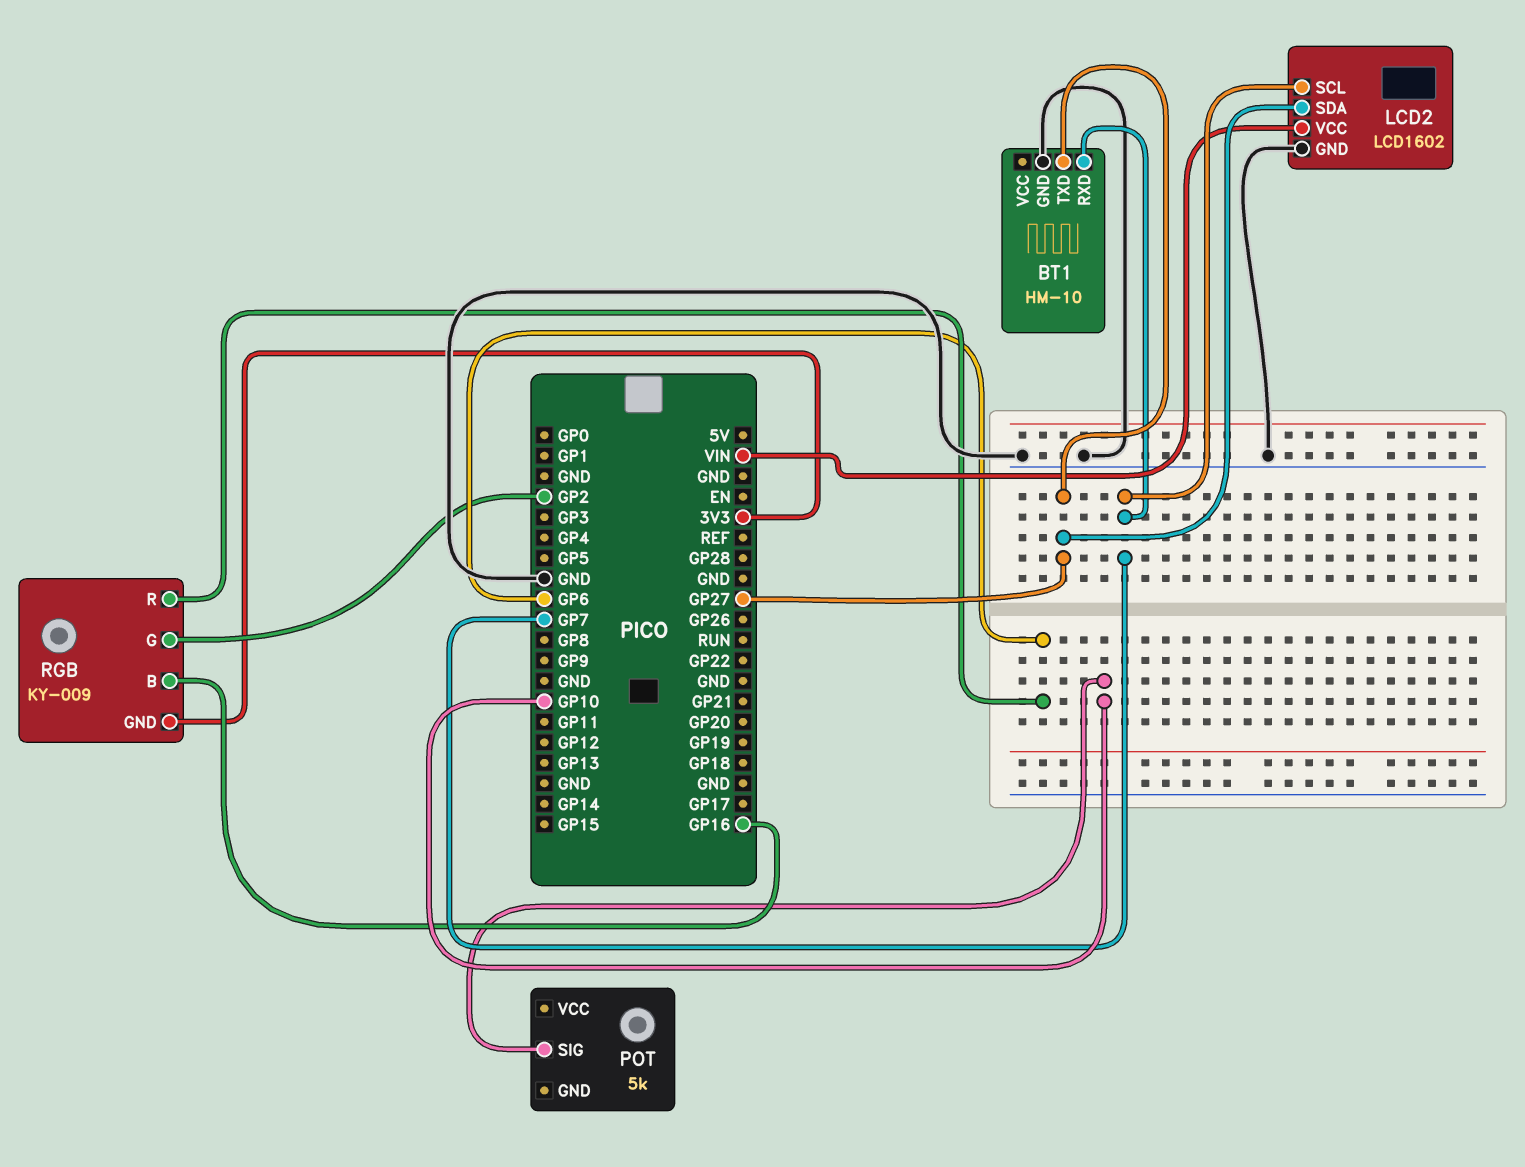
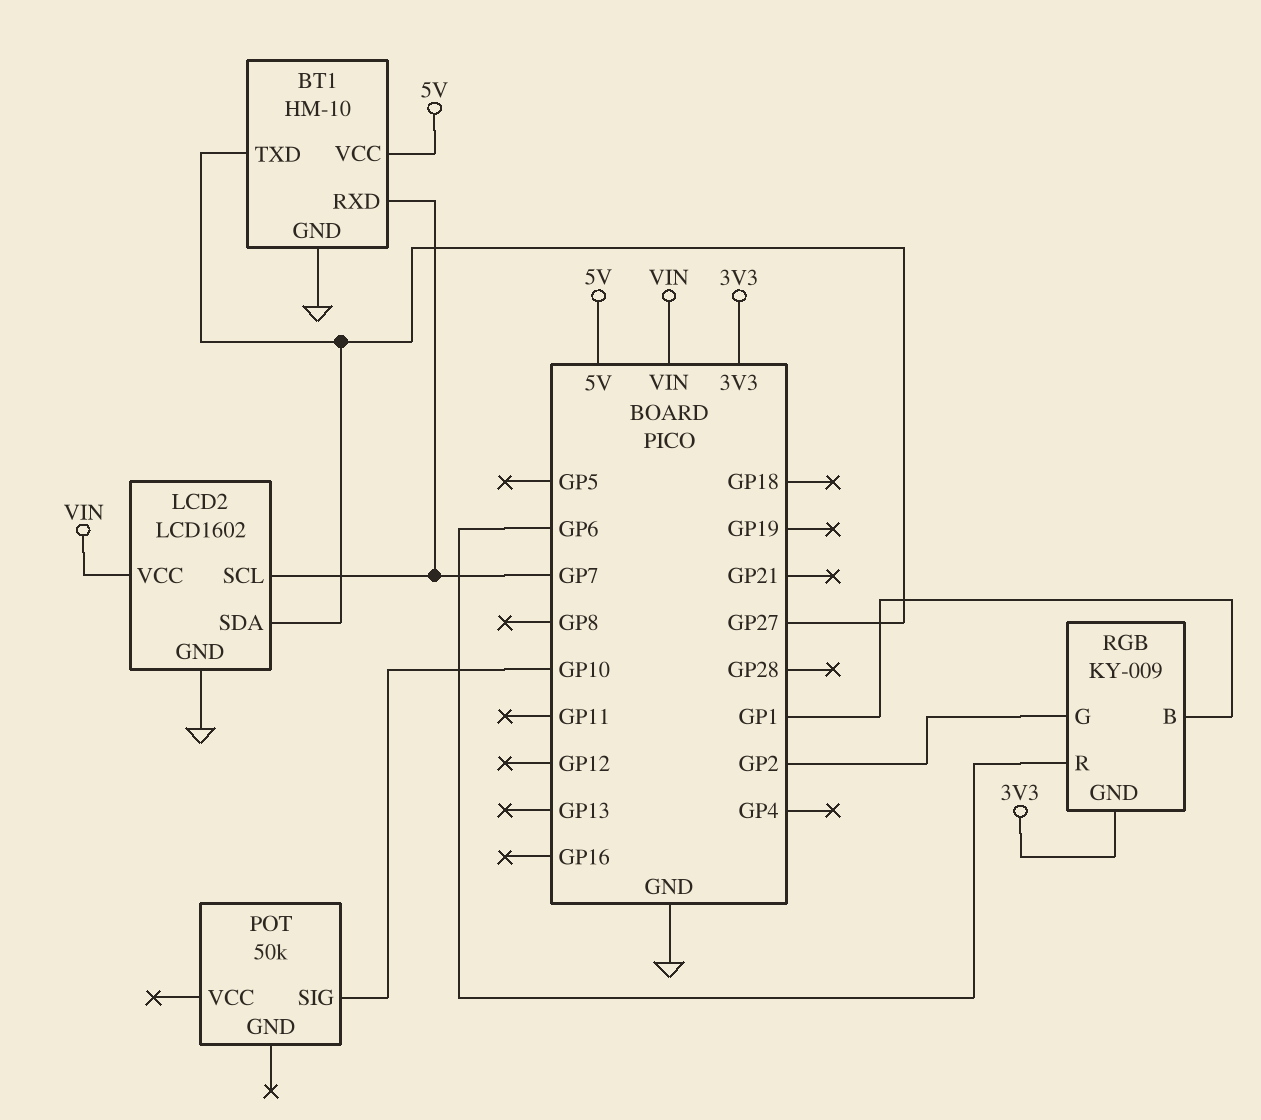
BT1 pin VCC: none -> 5V
POT: 5k -> 50k
RGB pin B: GP16 -> GP1

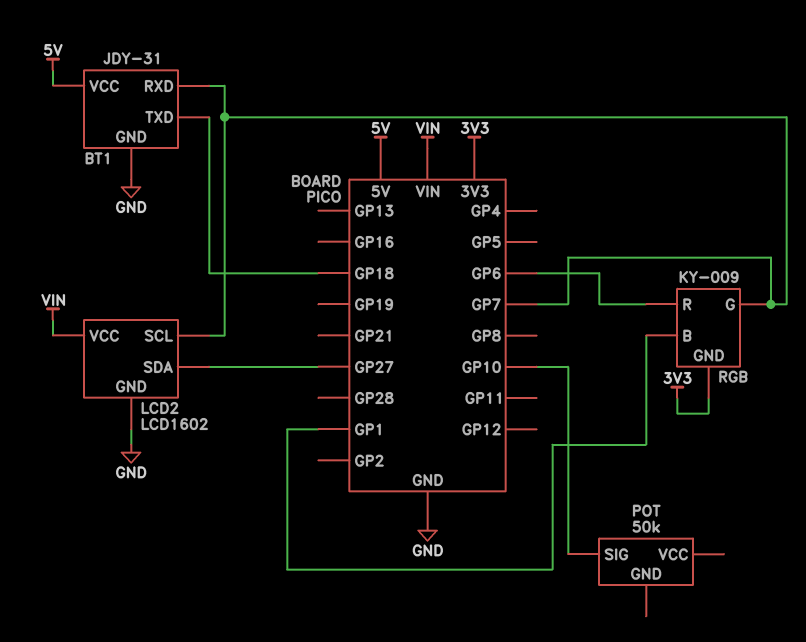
BT1: HM-10 -> JDY-31
BT1 pin TXD: GP27 -> GP18
RGB pin G: GP2 -> GP7

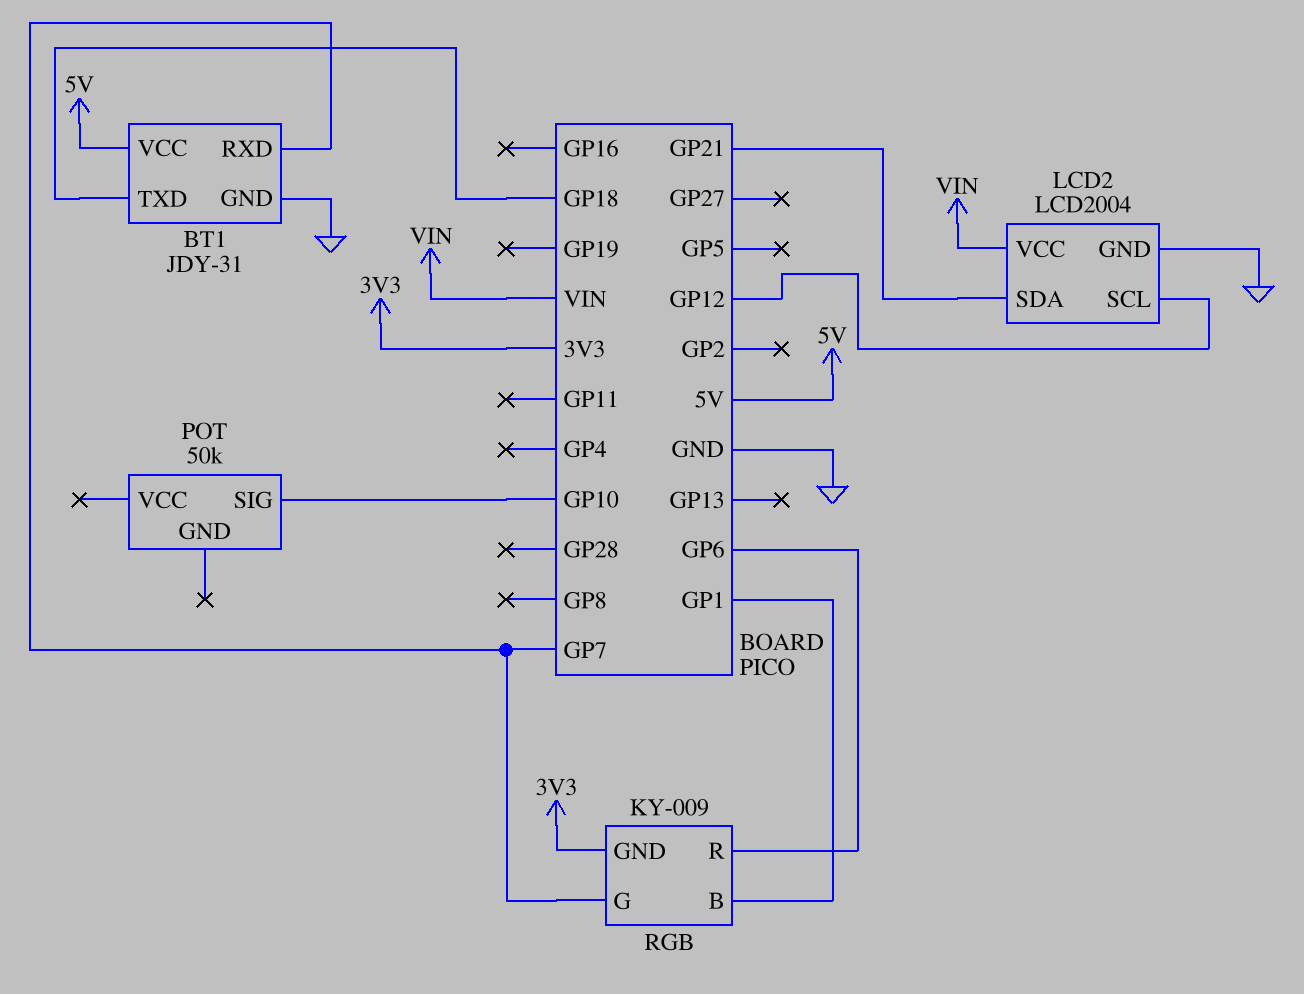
LCD2: LCD1602 -> LCD2004
LCD2 pin SCL: GP7 -> GP12
LCD2 pin SDA: GP27 -> GP21

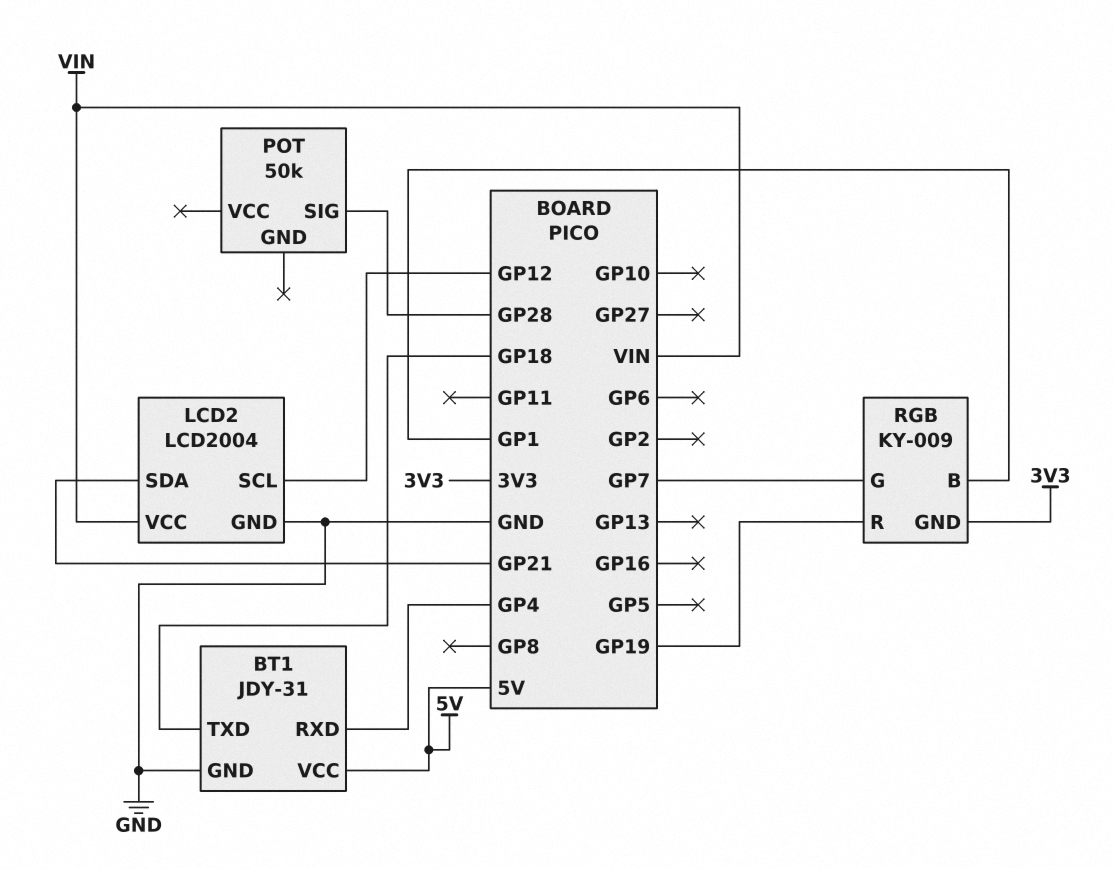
BT1 pin RXD: GP7 -> GP4
POT pin SIG: GP10 -> GP28
RGB pin R: GP6 -> GP19

